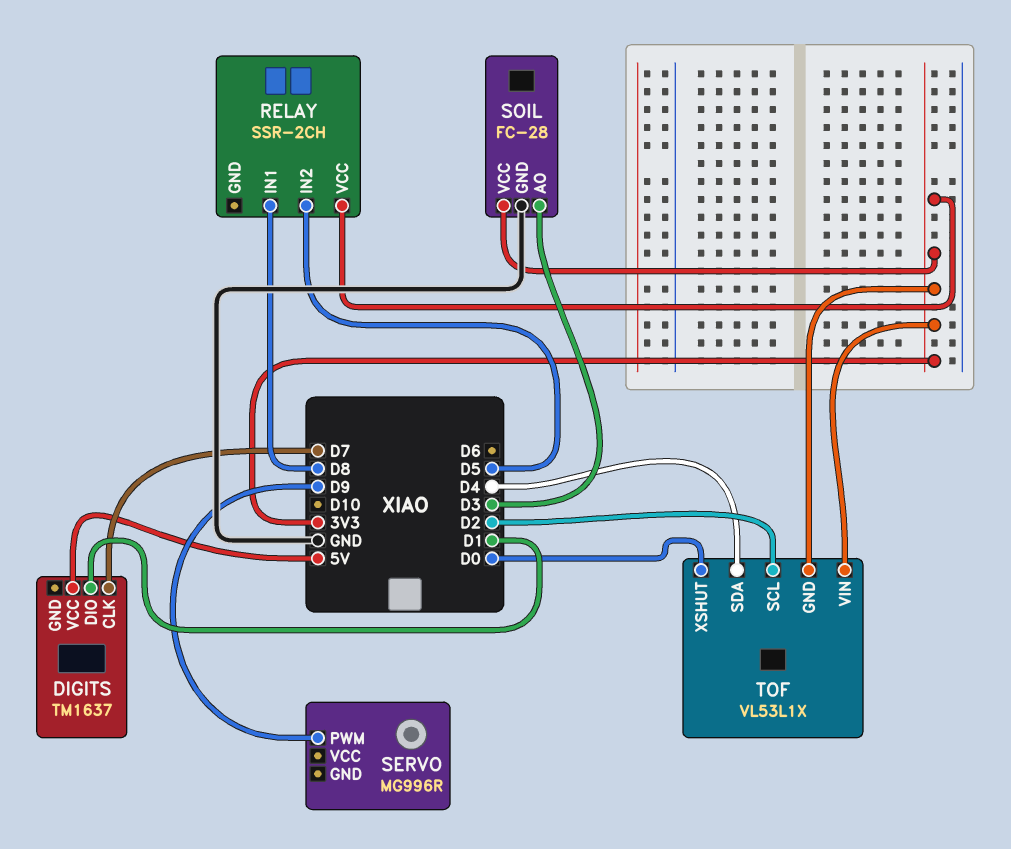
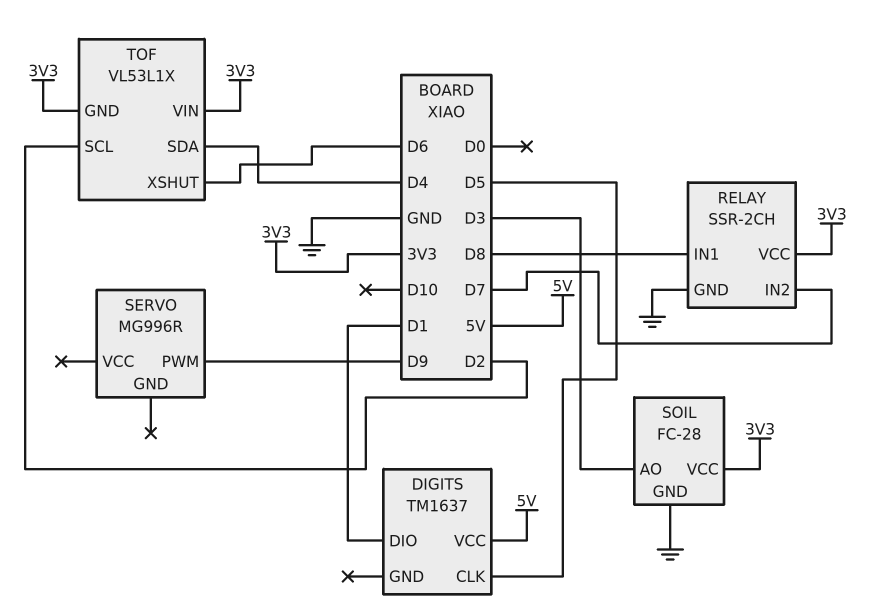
DIGITS pin CLK: D7 -> D5
RELAY pin GND: none -> GND
RELAY pin IN2: D5 -> D7
TOF pin XSHUT: D0 -> D6

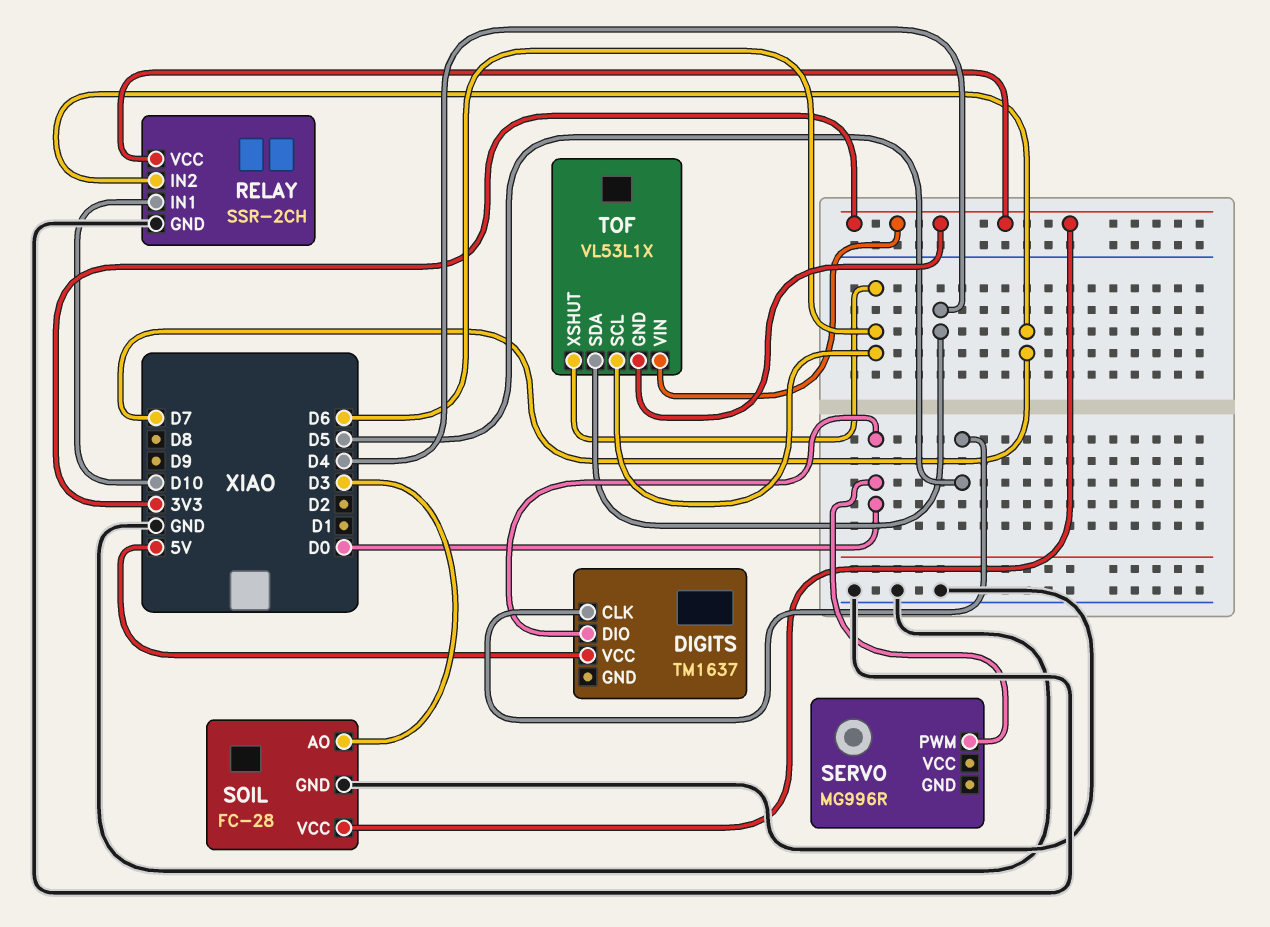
DIGITS pin DIO: D1 -> D0
RELAY pin IN1: D8 -> D10
SERVO pin PWM: D9 -> D0
TOF pin SCL: D2 -> D6

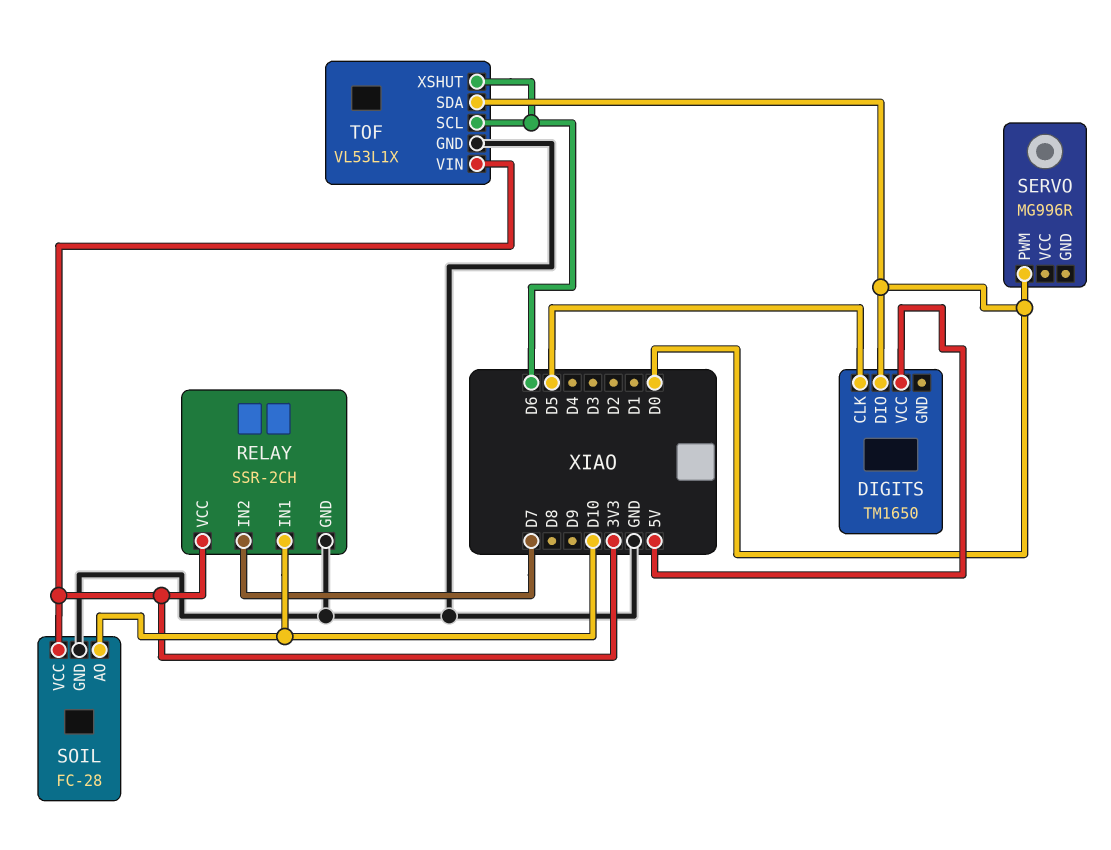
DIGITS: TM1637 -> TM1650
SOIL pin AO: D3 -> D10
TOF pin GND: 3V3 -> GND
TOF pin SDA: D4 -> D0

